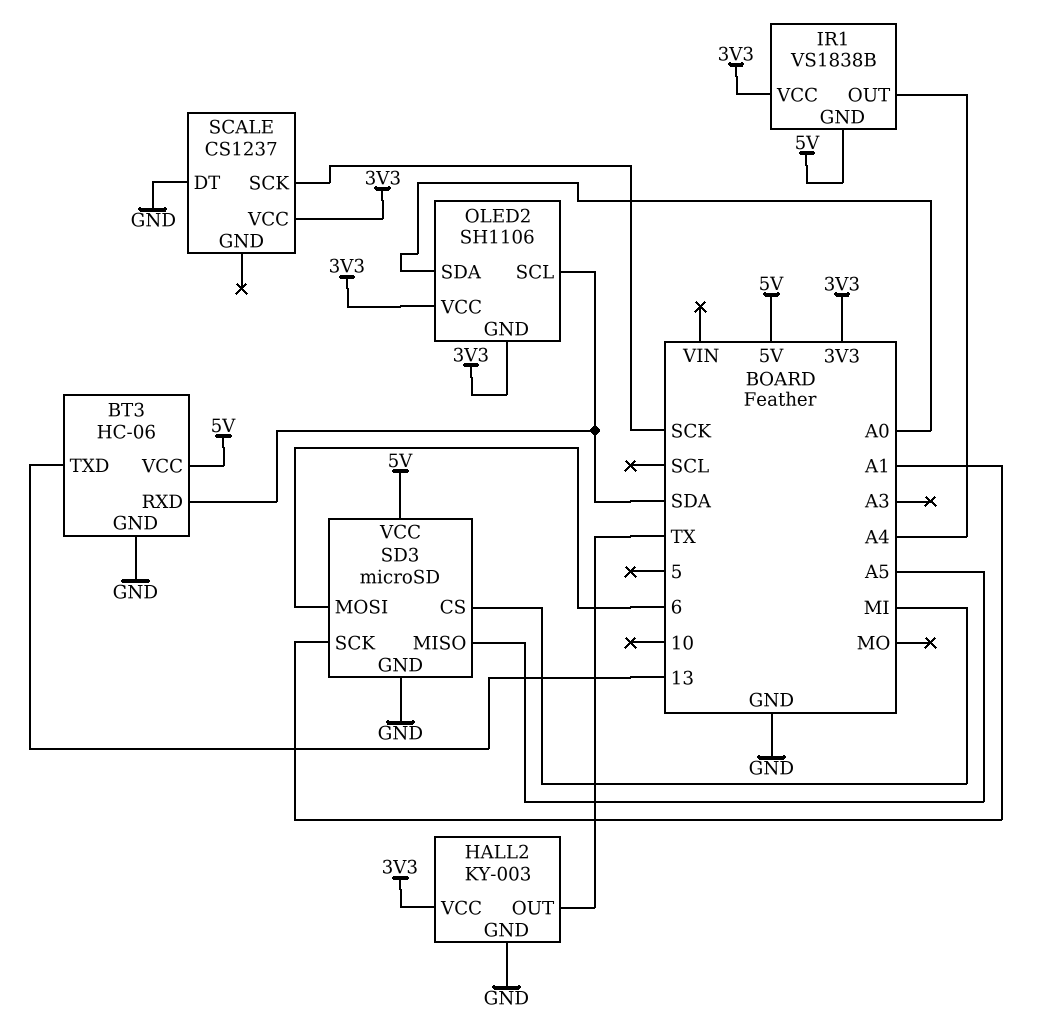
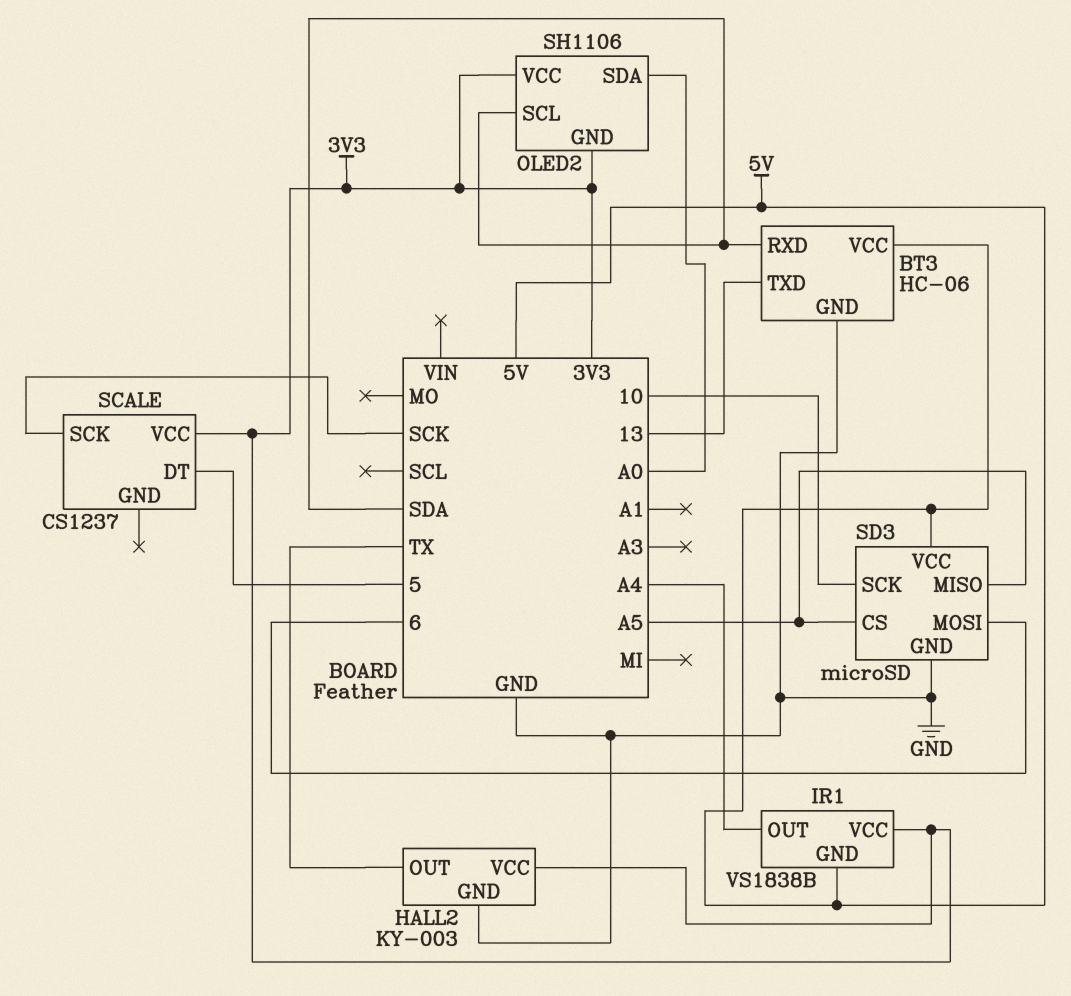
SCALE pin DT: GND -> 5
SD3 pin CS: MI -> A5
SD3 pin SCK: A1 -> 10

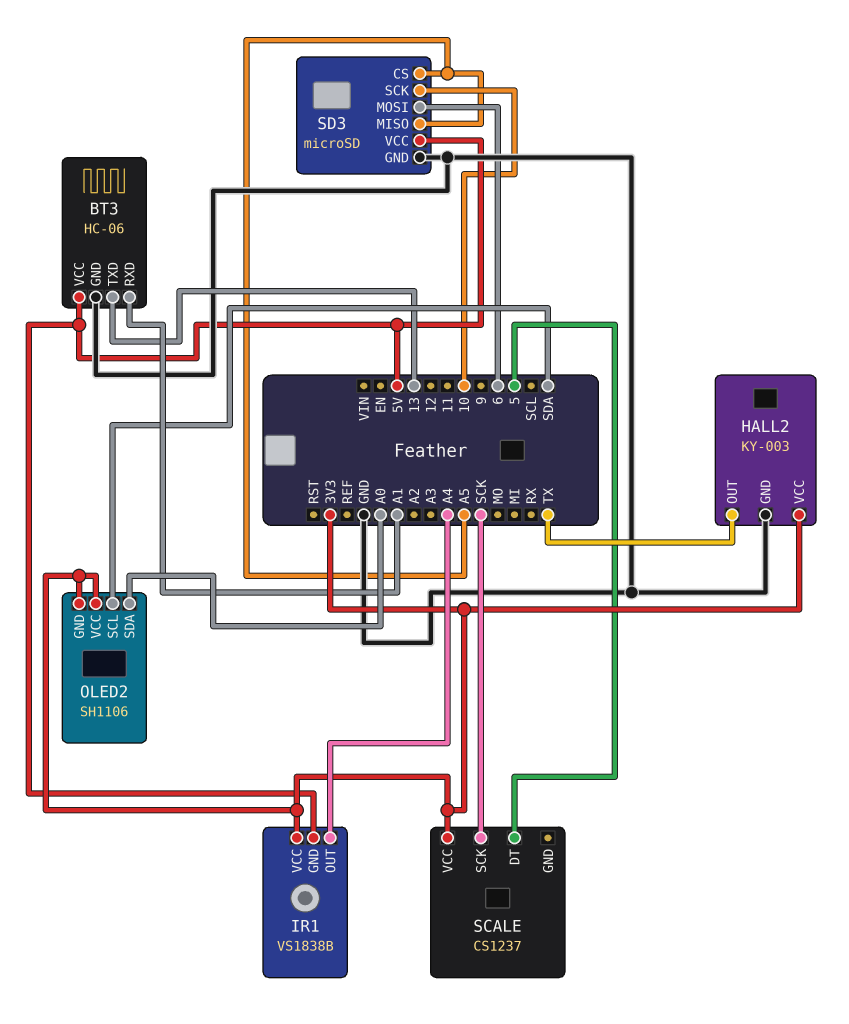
BT3 pin RXD: SDA -> A1

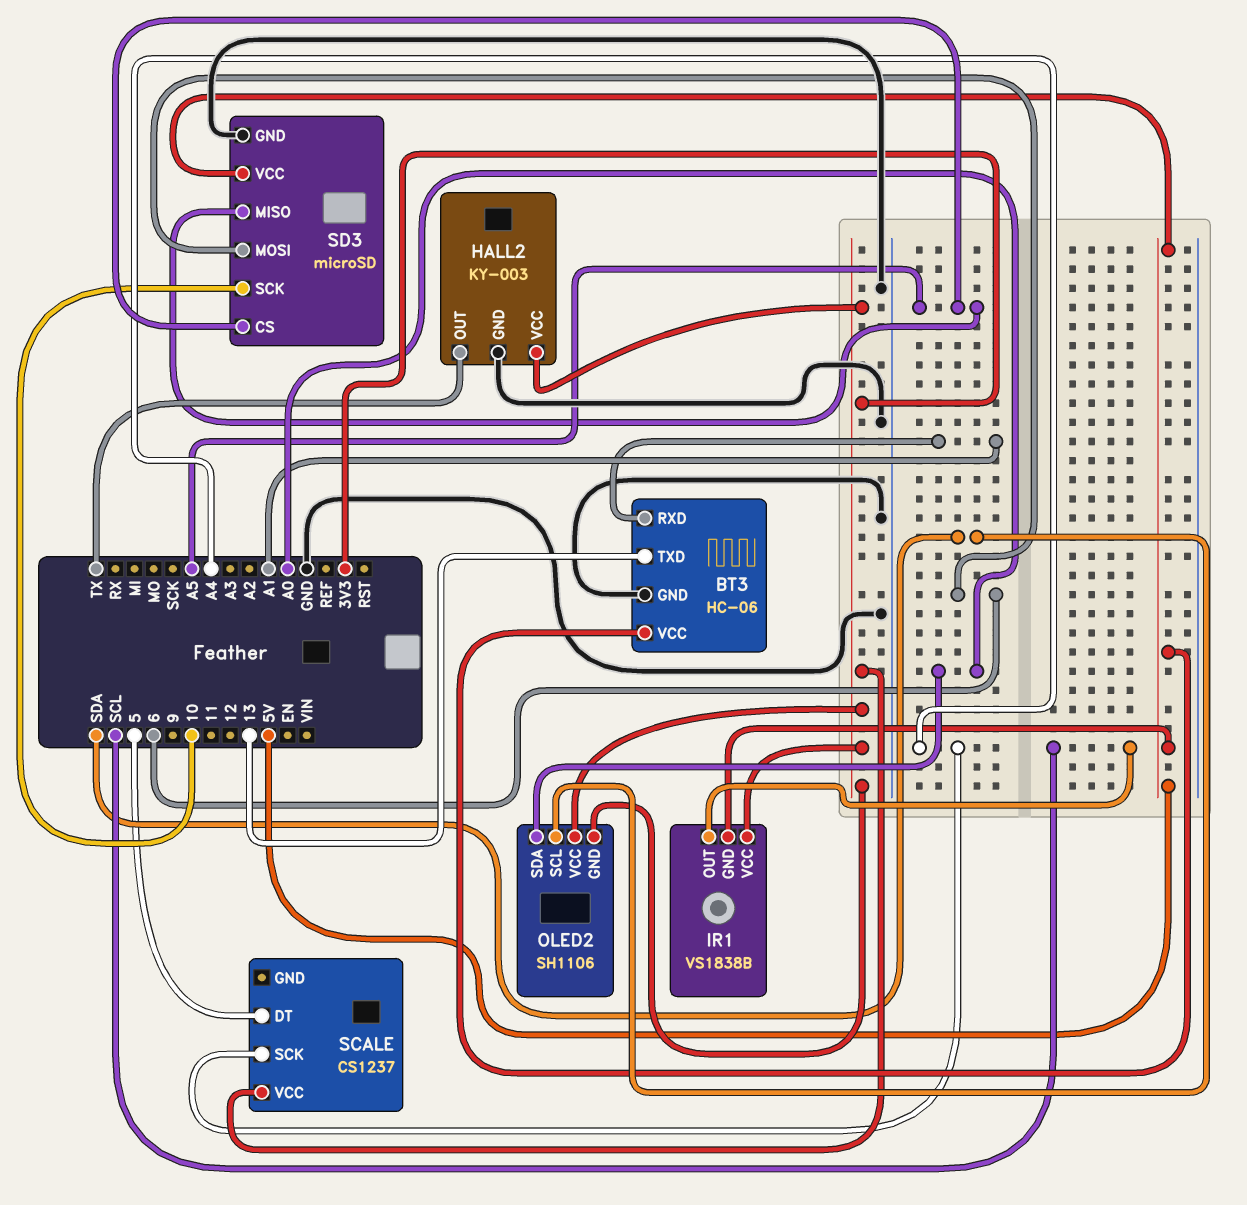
IR1 pin OUT: A4 -> SCL
SCALE pin SCK: SCK -> A4

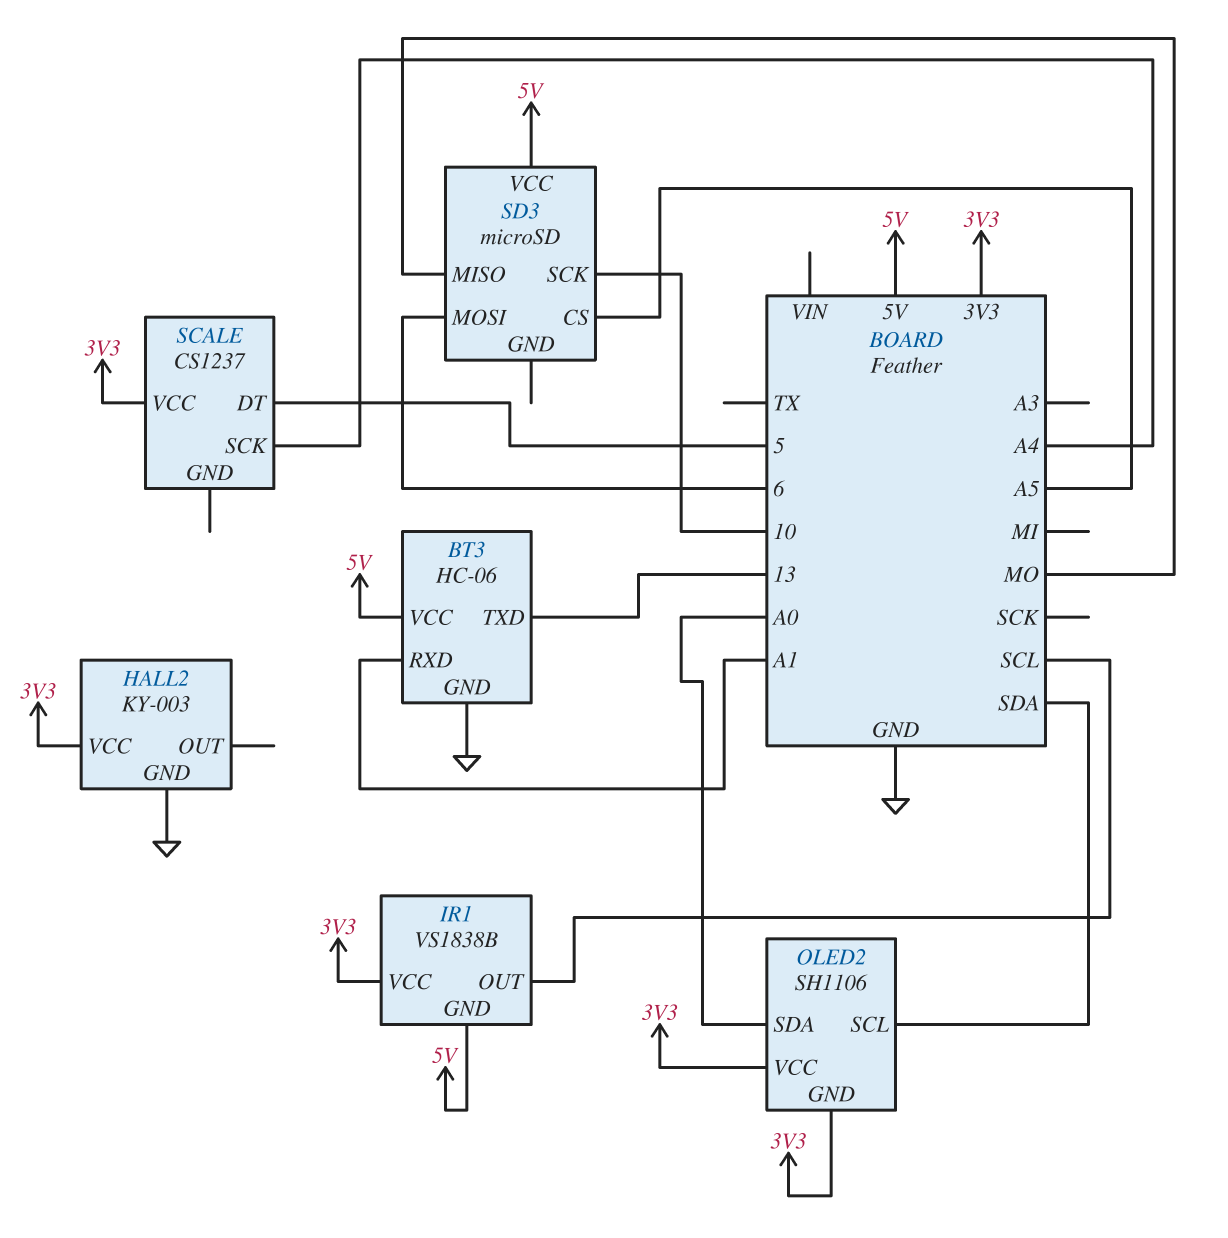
HALL2 pin OUT: TX -> none
SD3 pin GND: GND -> none
SD3 pin MISO: A5 -> MO

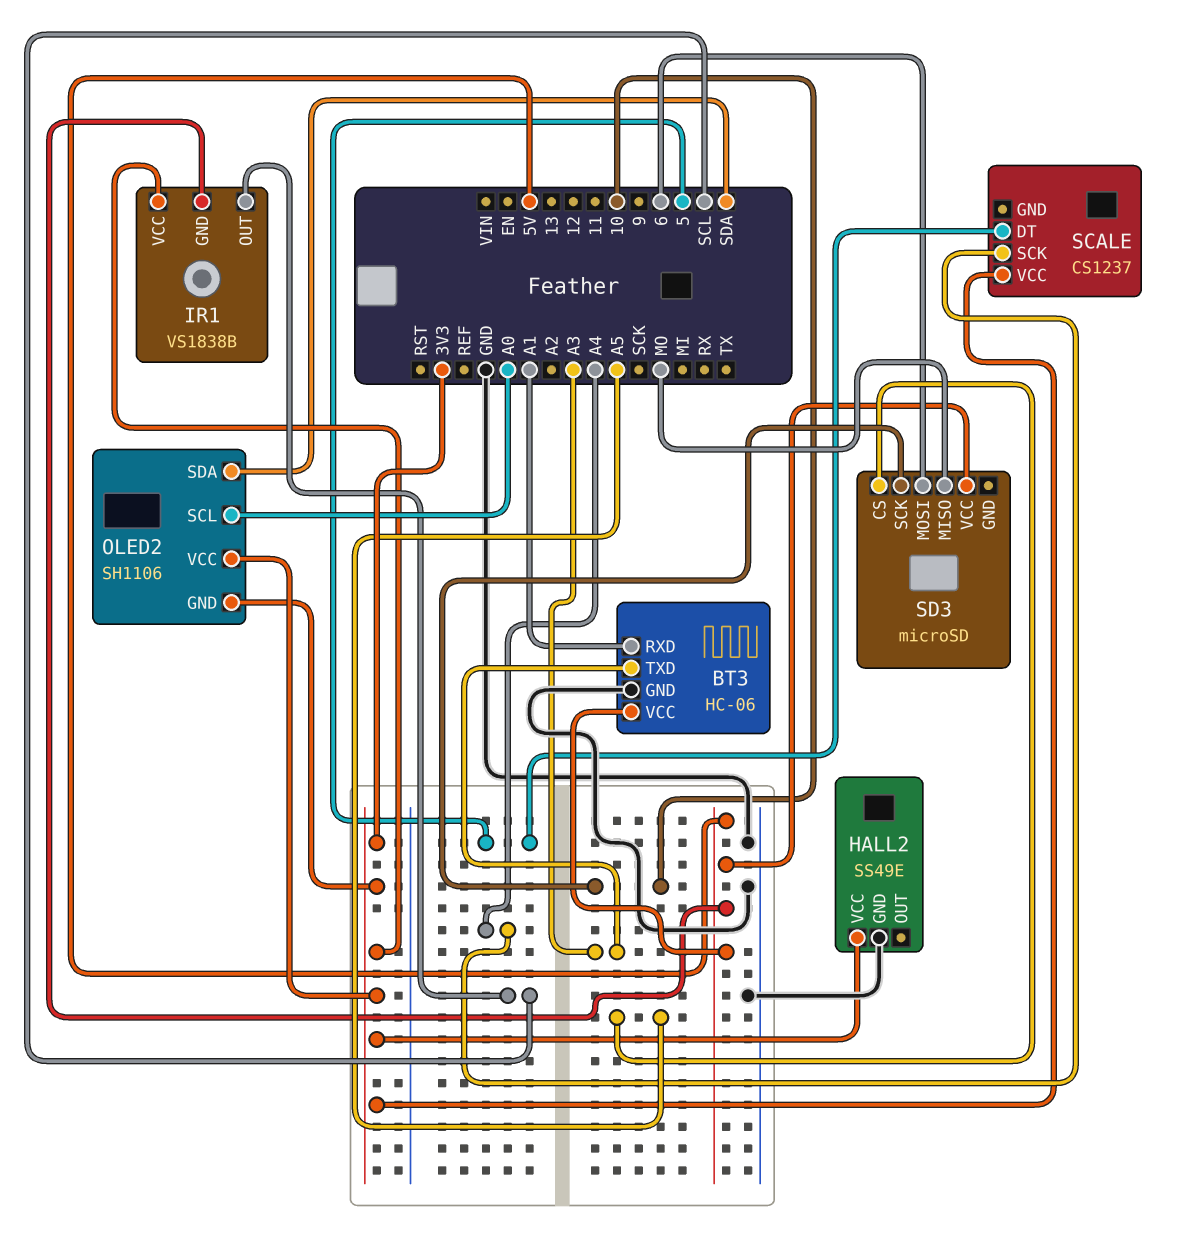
BT3 pin TXD: 13 -> A3
HALL2: KY-003 -> SS49E
OLED2 pin SCL: SDA -> A0
OLED2 pin SDA: A0 -> SDA

